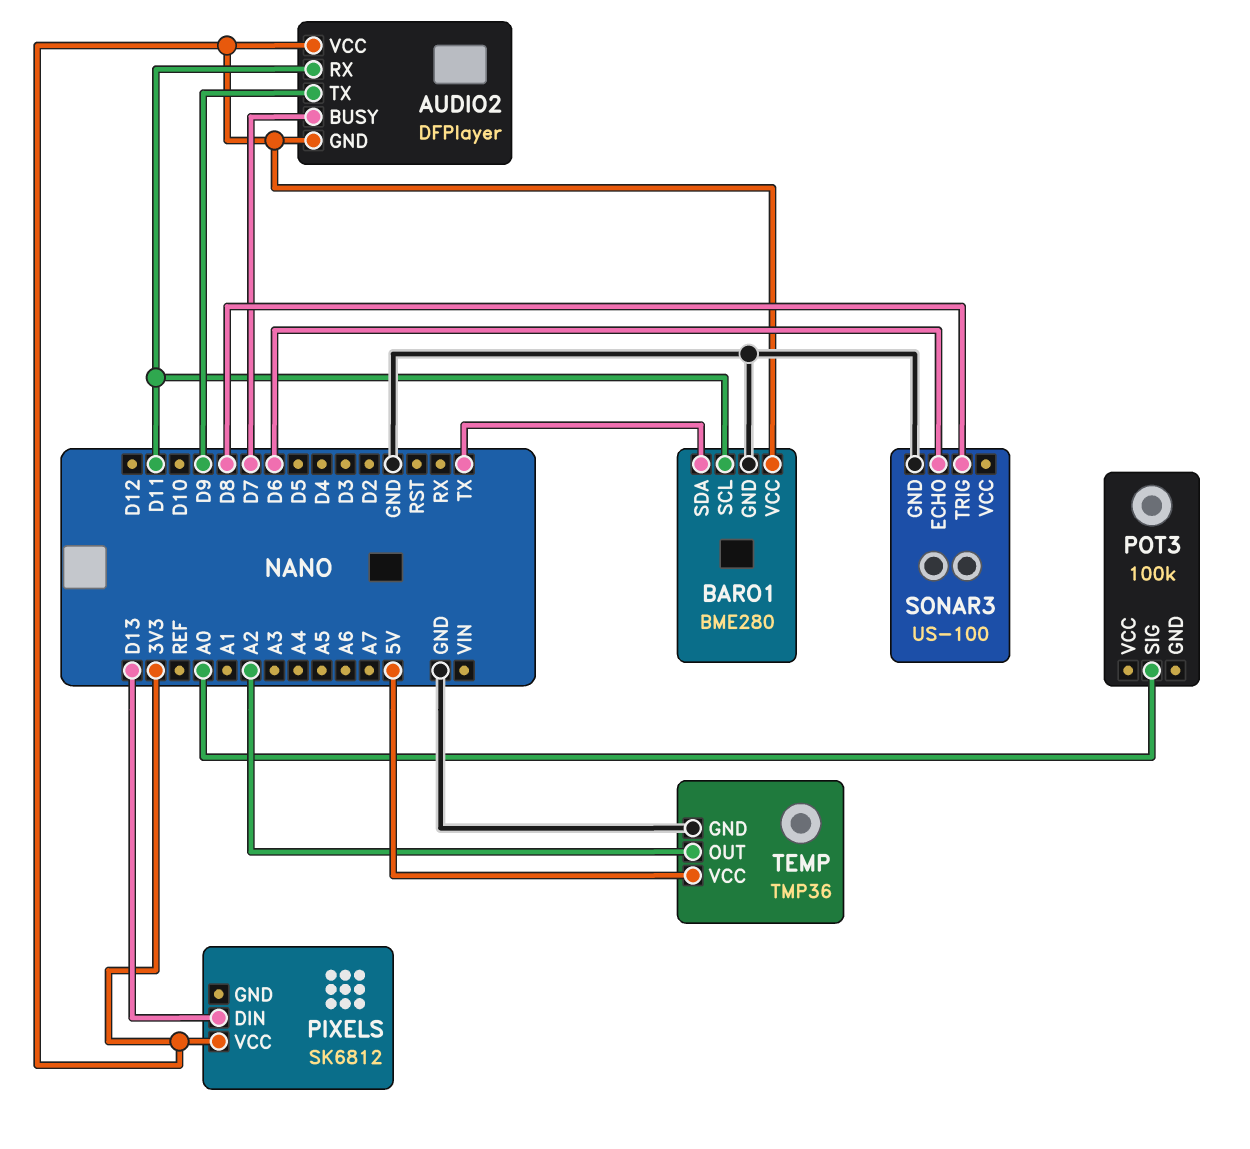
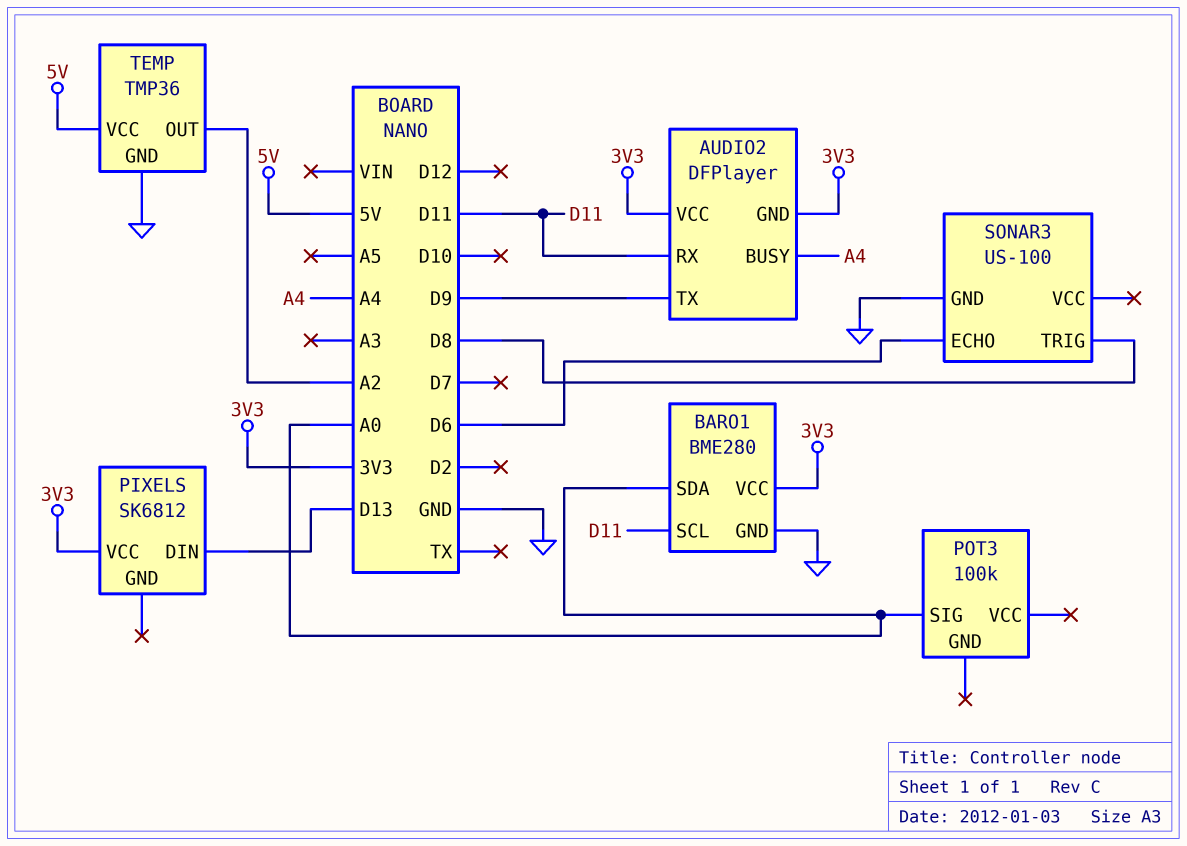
AUDIO2 pin BUSY: D7 -> A4
BARO1 pin SDA: TX -> A0

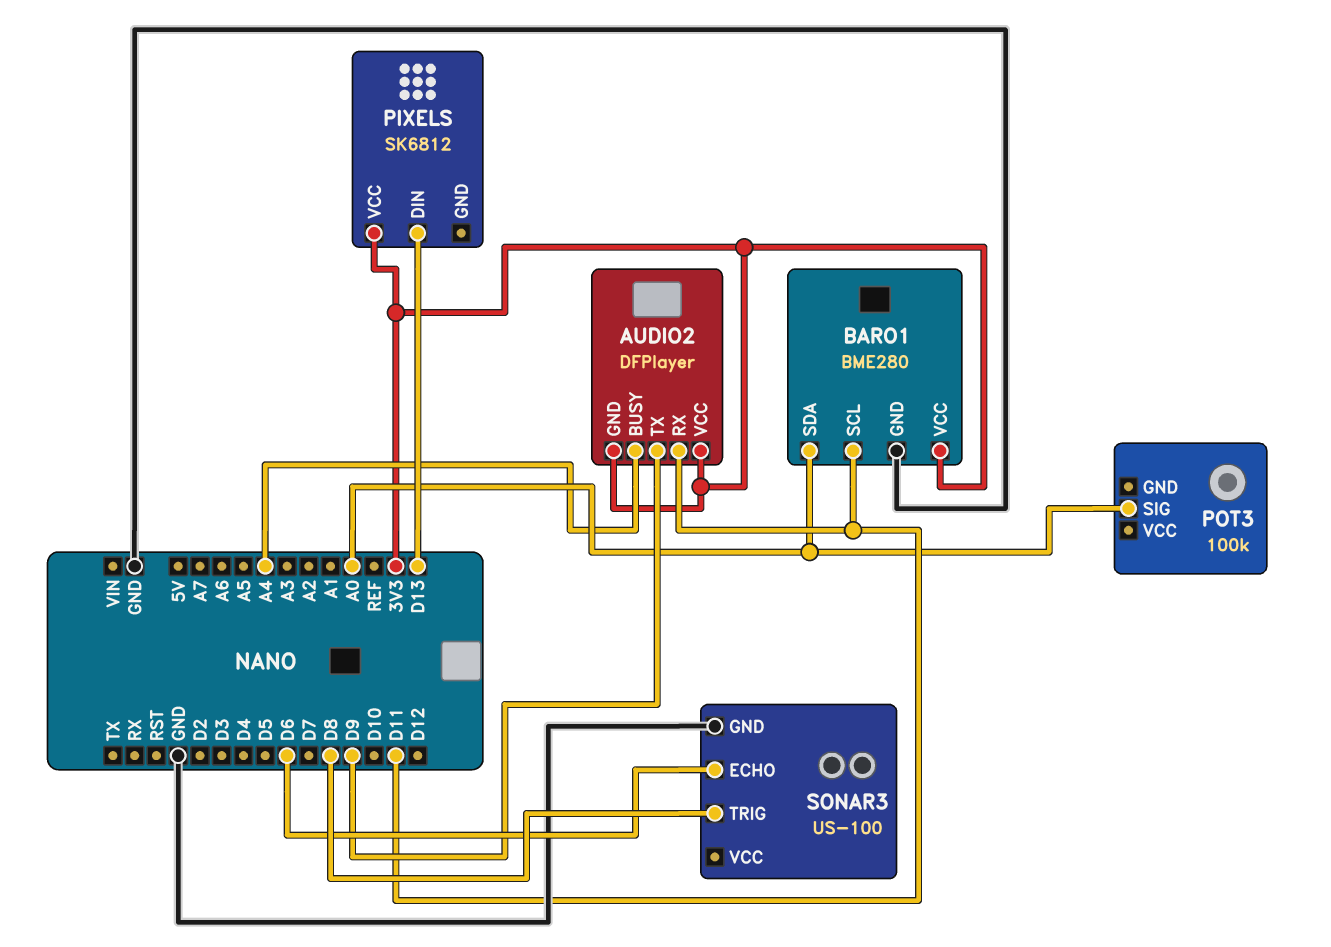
TEMP: TMP36 -> none
TEMP pin GND: GND -> none
TEMP pin OUT: A2 -> none
TEMP pin VCC: 5V -> none

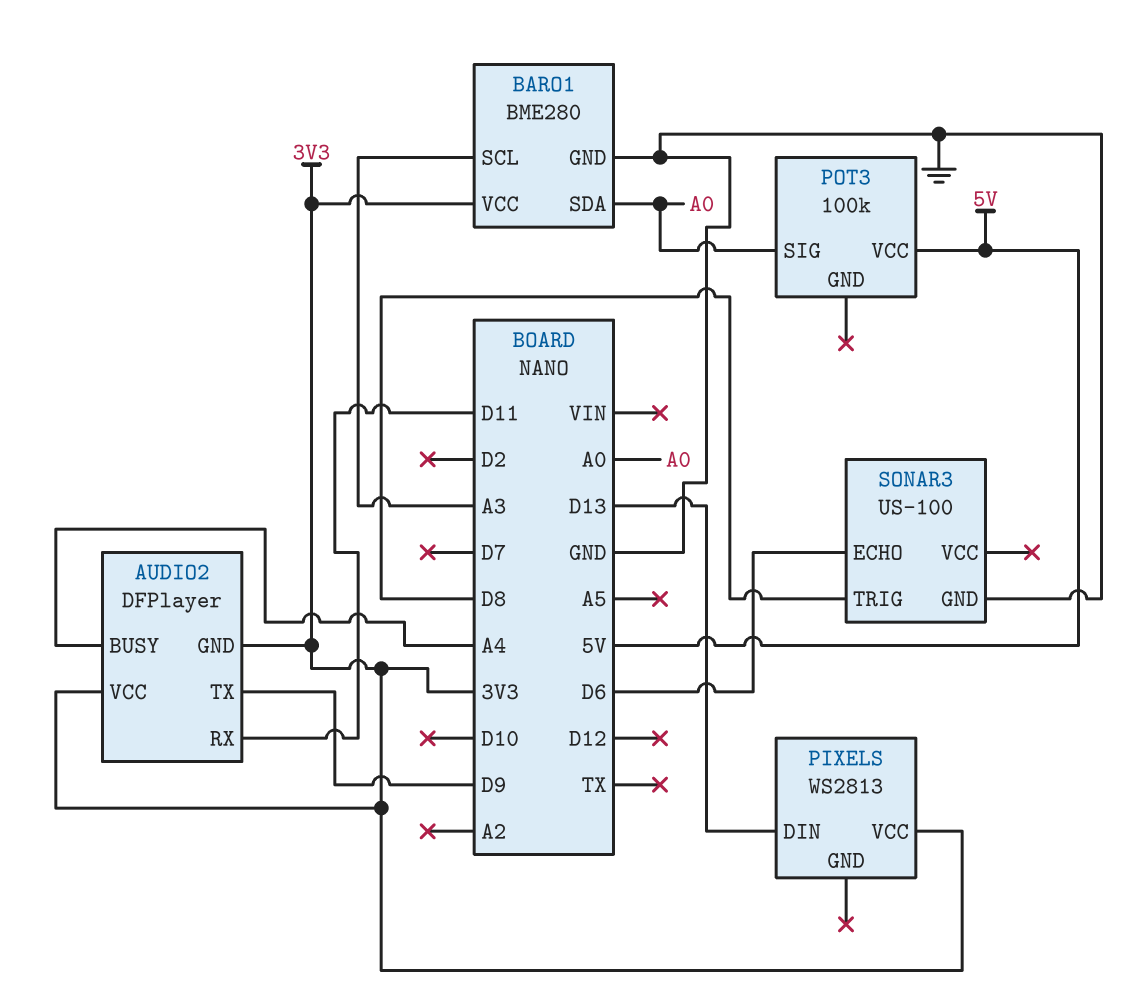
BARO1 pin SCL: D11 -> A3
PIXELS: SK6812 -> WS2813
POT3 pin VCC: none -> 5V

